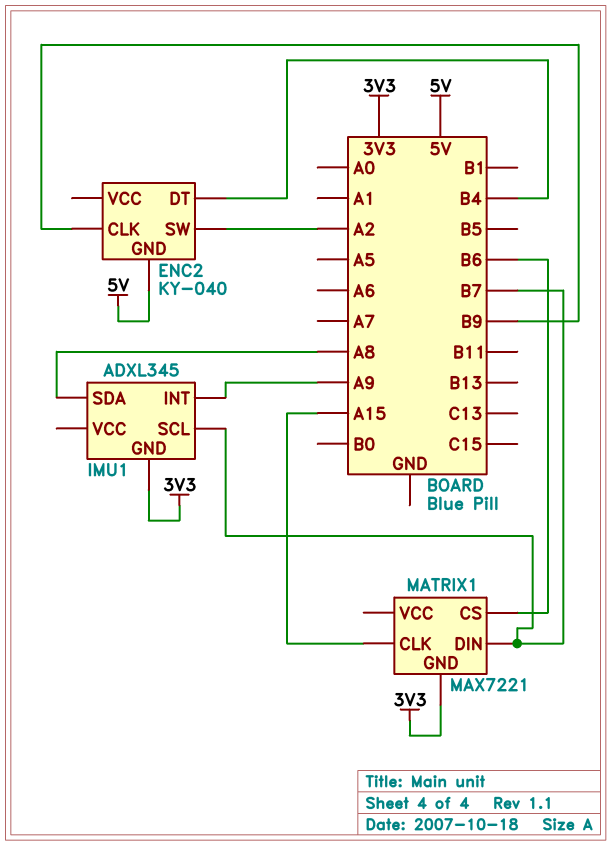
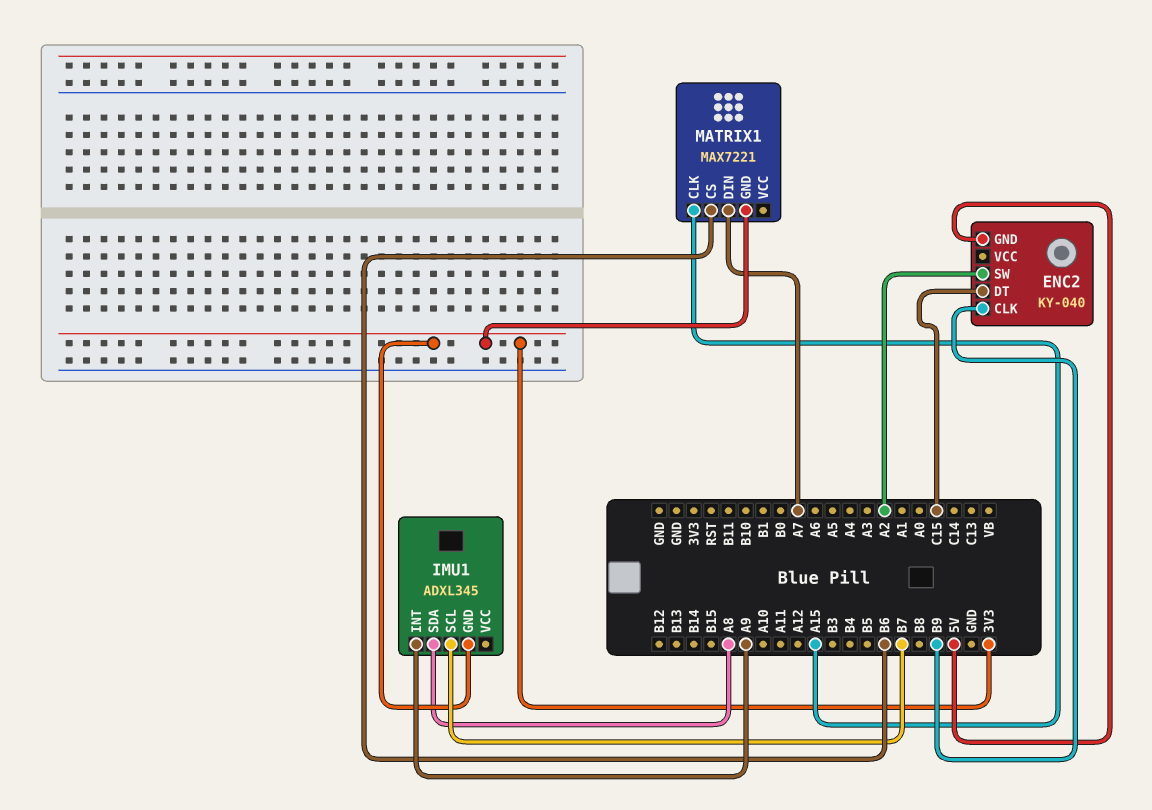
ENC2 pin DT: B4 -> C15
MATRIX1 pin DIN: B7 -> A7

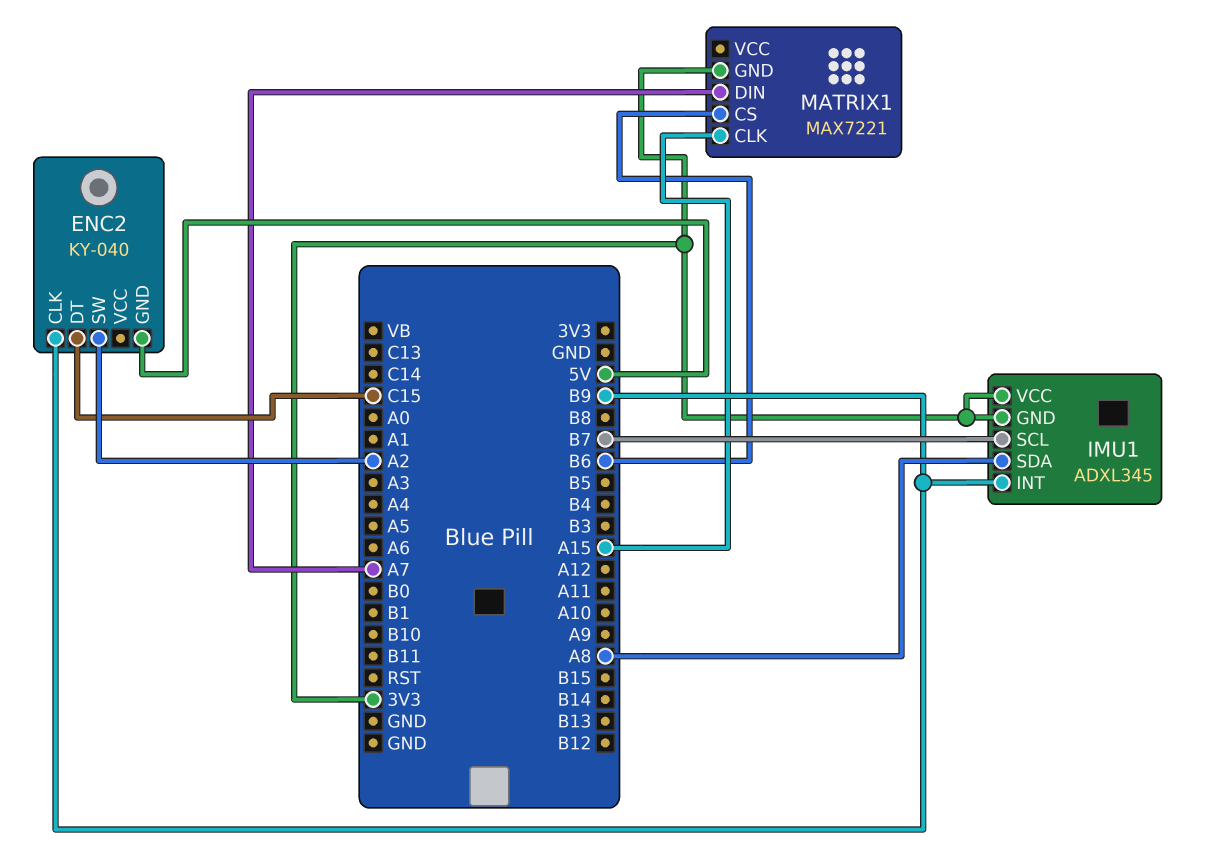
IMU1 pin INT: A9 -> B9
IMU1 pin VCC: none -> 3V3

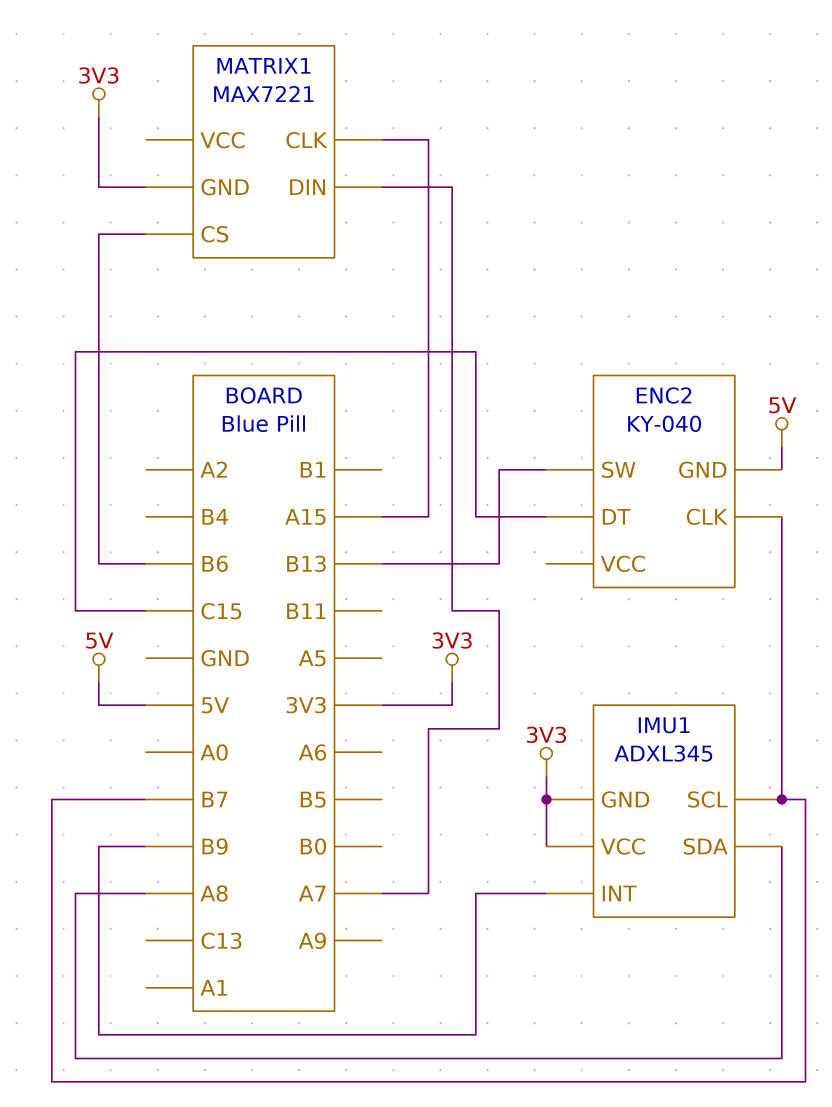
ENC2 pin CLK: B9 -> B7
ENC2 pin SW: A2 -> B13

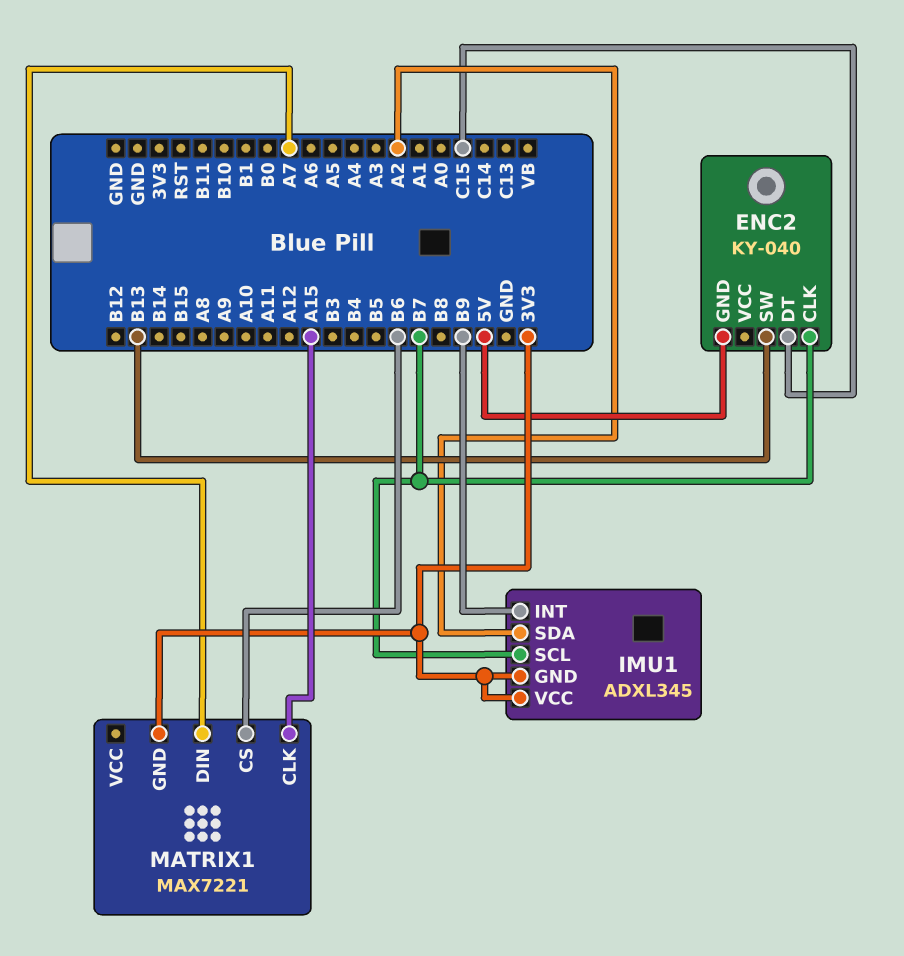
IMU1 pin SDA: A8 -> A2

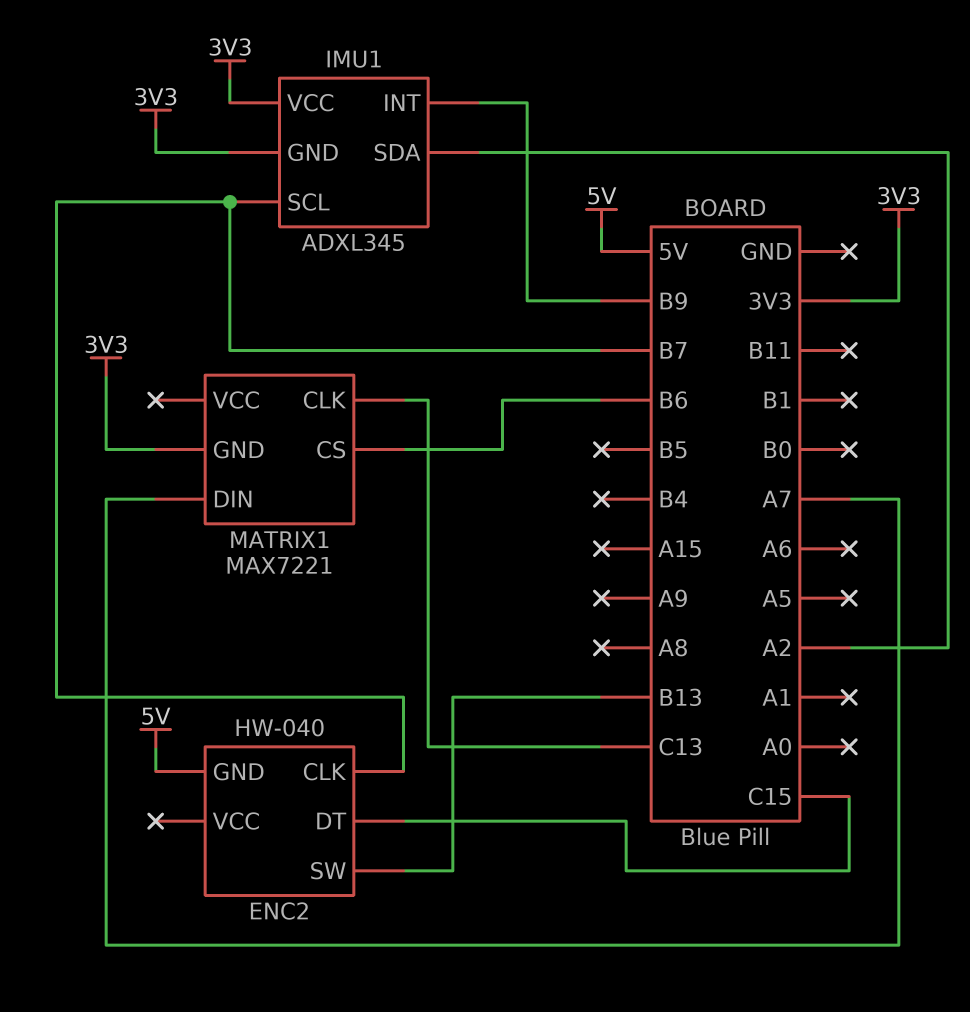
ENC2: KY-040 -> HW-040
MATRIX1 pin CLK: A15 -> C13

